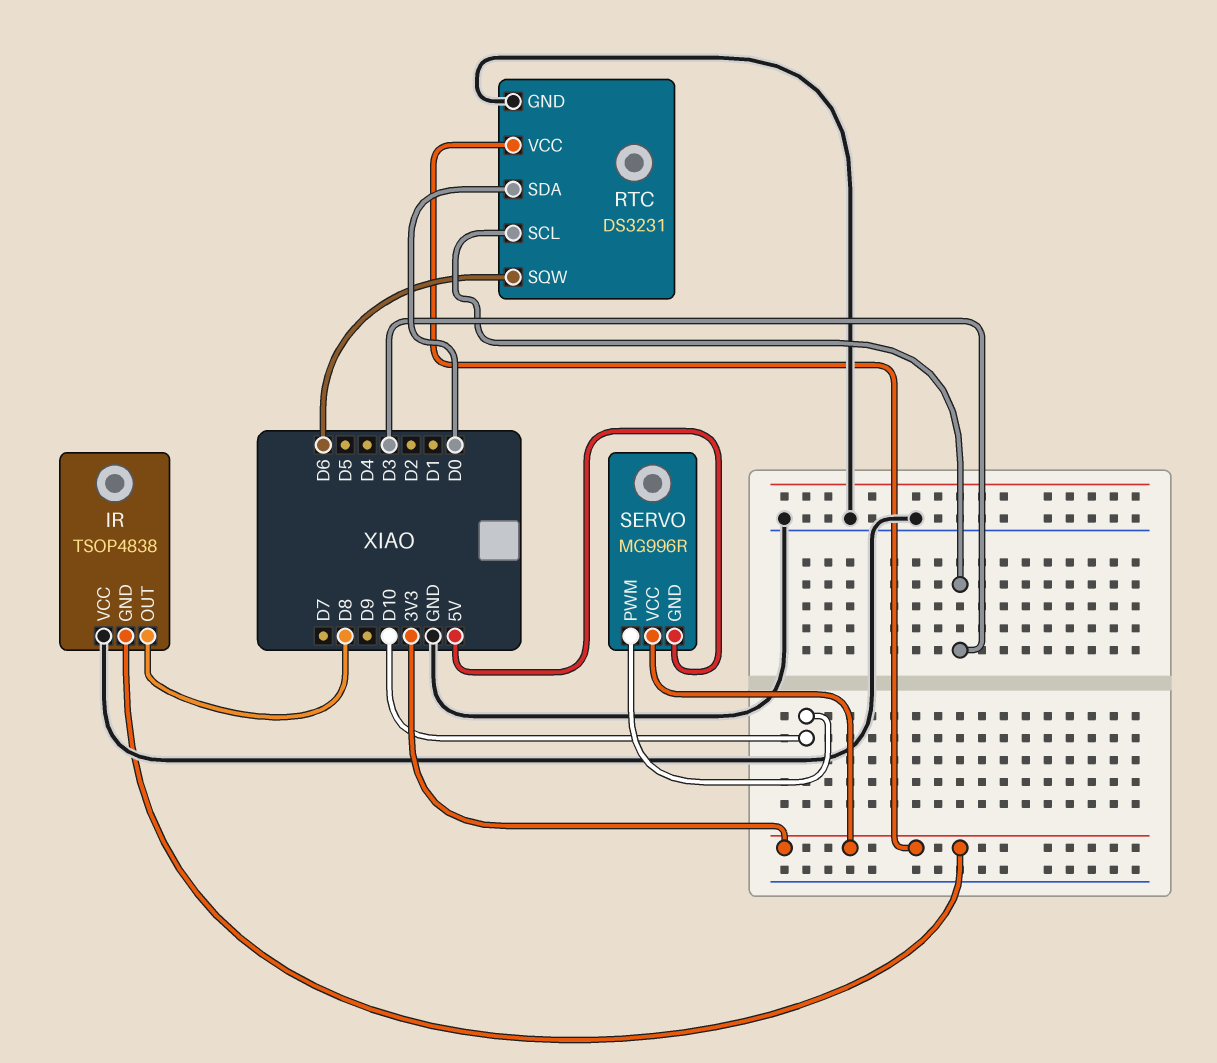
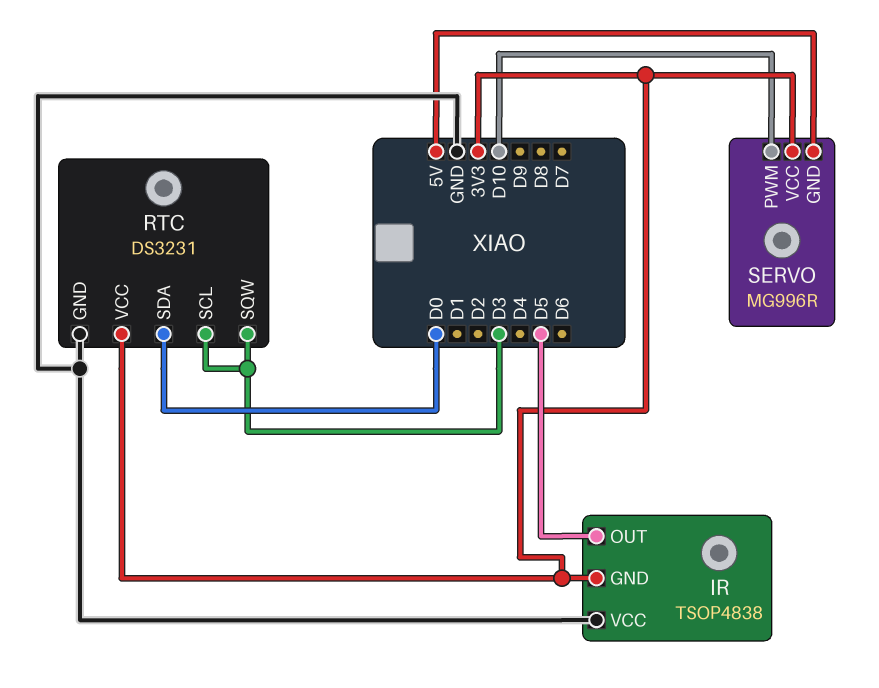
IR pin OUT: D8 -> D5
RTC pin SQW: D6 -> D3

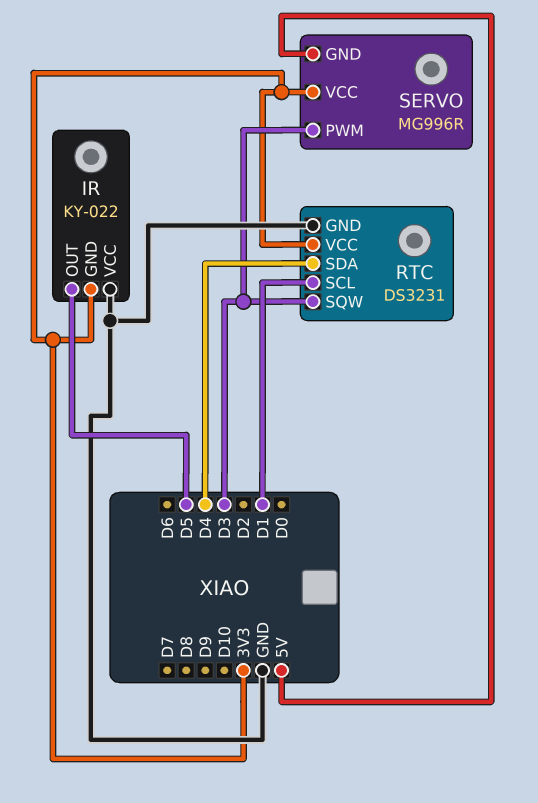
IR: TSOP4838 -> KY-022
RTC pin SCL: D3 -> D1
RTC pin SDA: D0 -> D4
SERVO pin PWM: D10 -> D3

